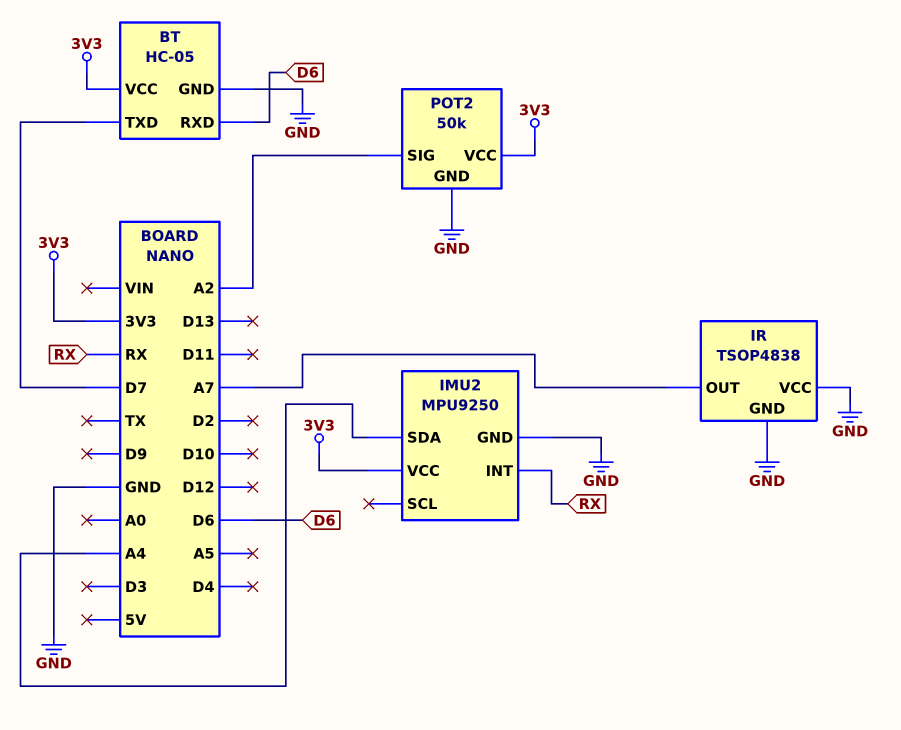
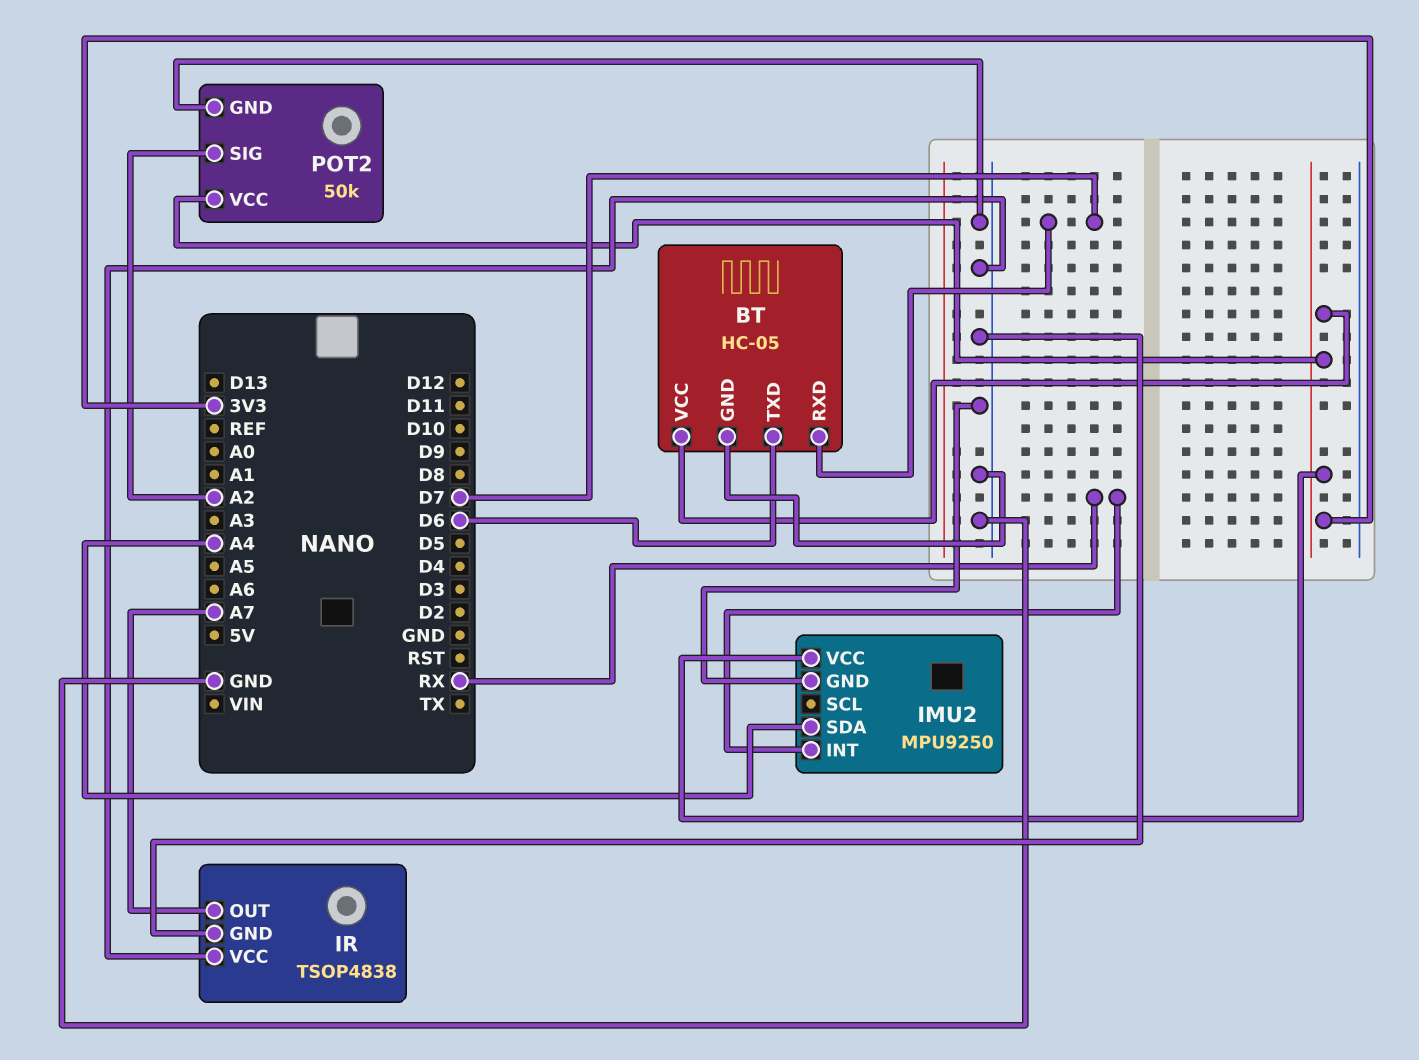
BT pin RXD: D6 -> D7
BT pin TXD: D7 -> D6

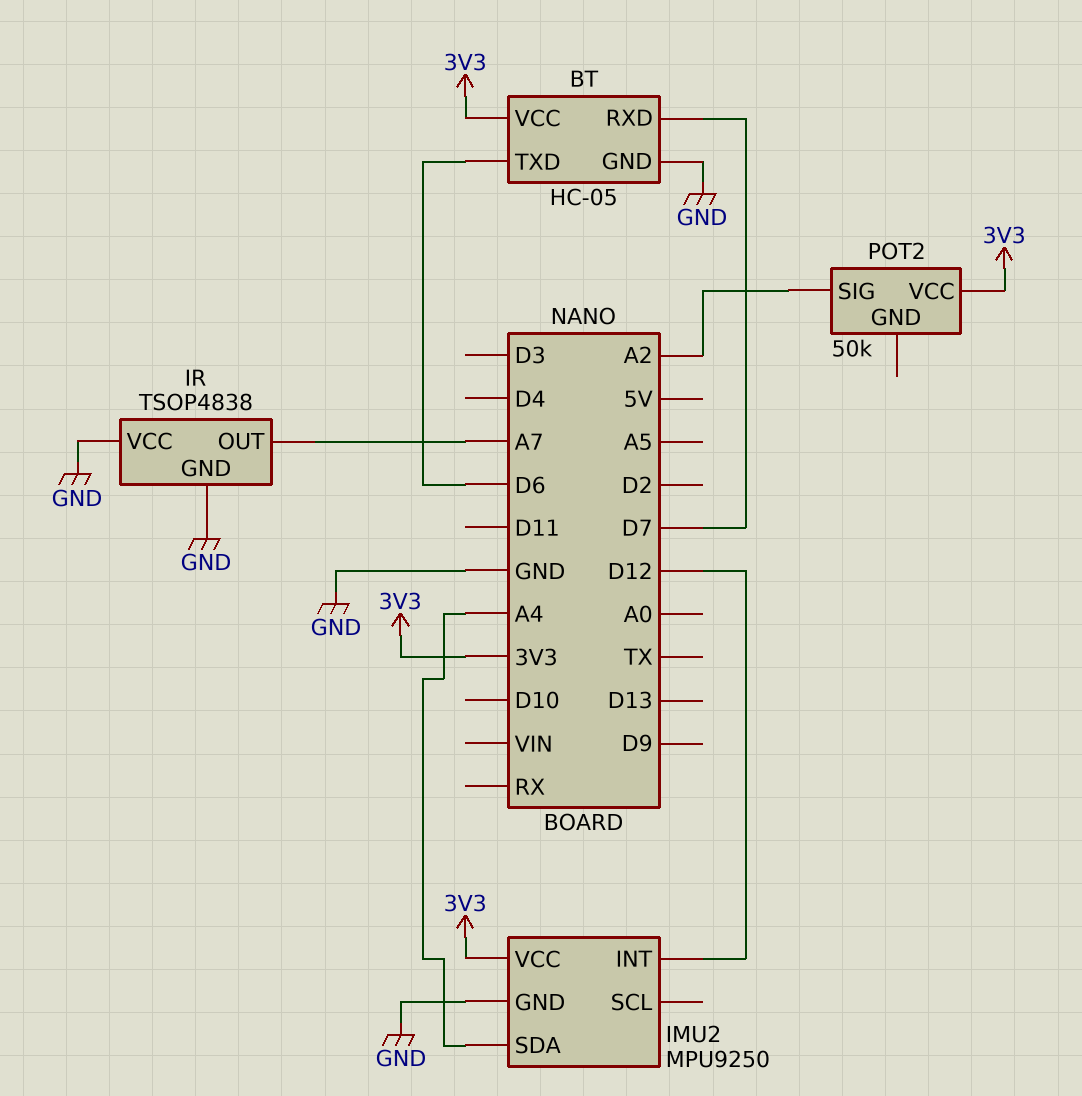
IMU2 pin INT: RX -> D12
POT2 pin GND: GND -> none

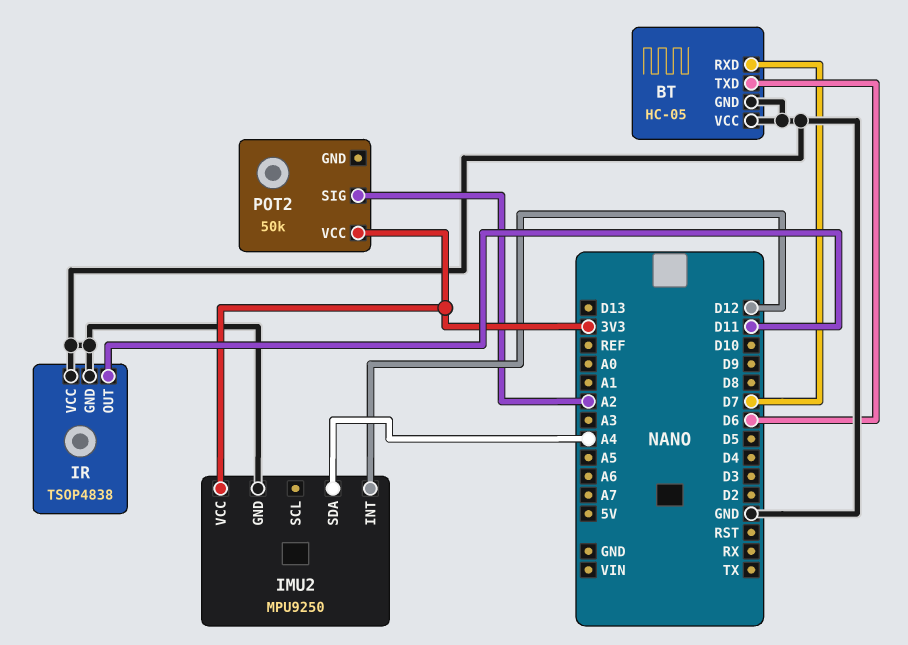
BT pin VCC: 3V3 -> GND
IR pin OUT: A7 -> D11

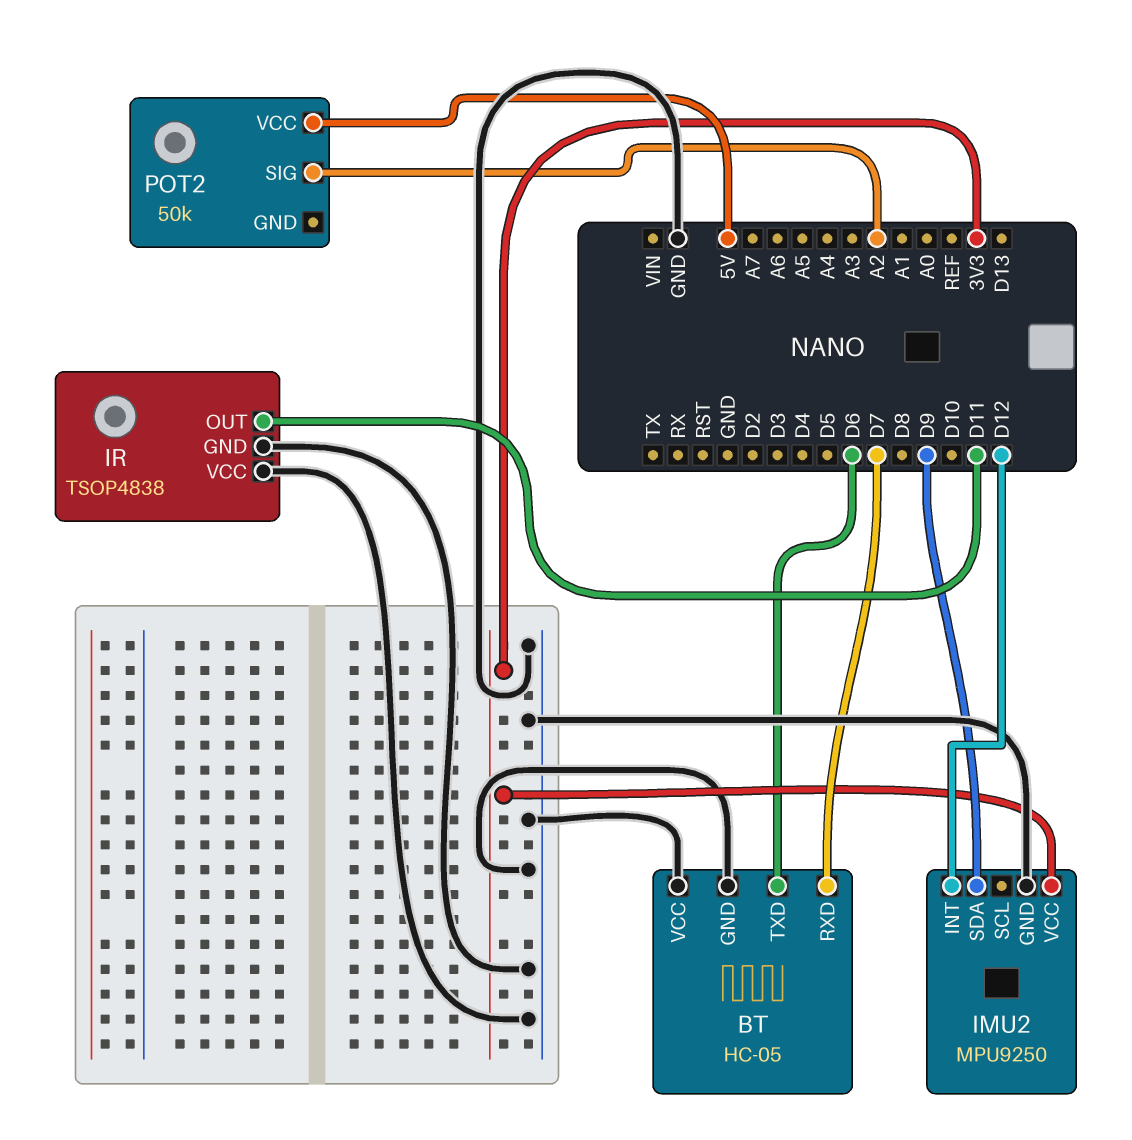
IMU2 pin SDA: A4 -> D9
POT2 pin VCC: 3V3 -> 5V

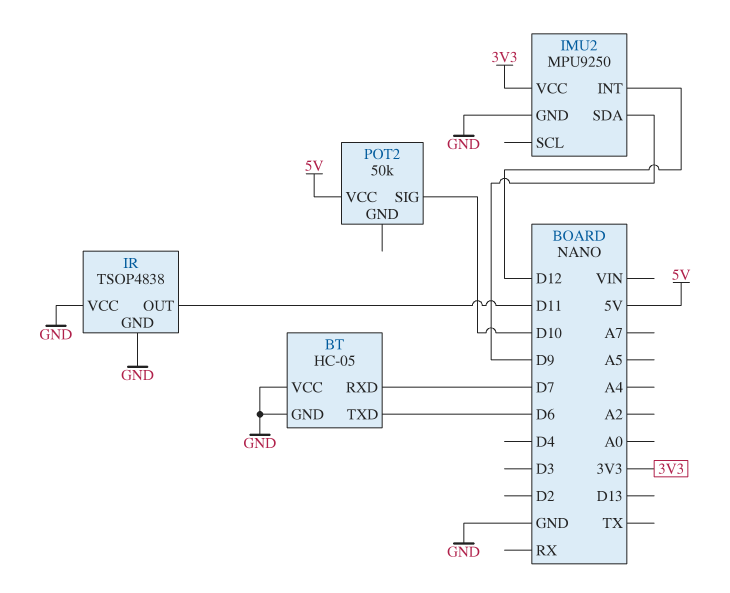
POT2 pin SIG: A2 -> D10

